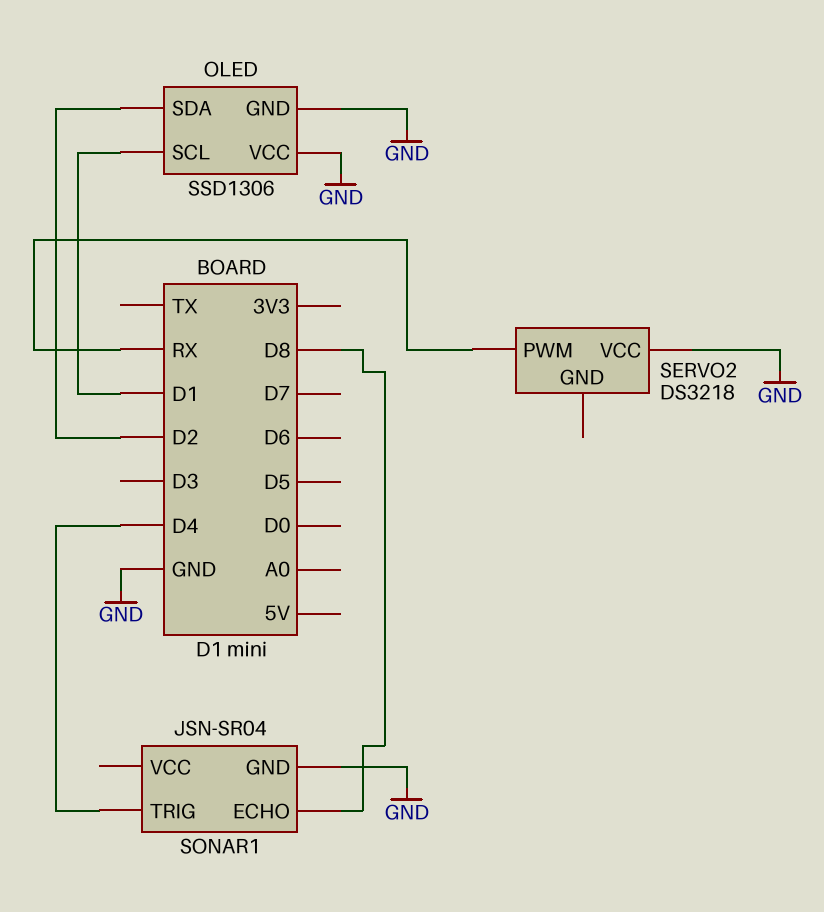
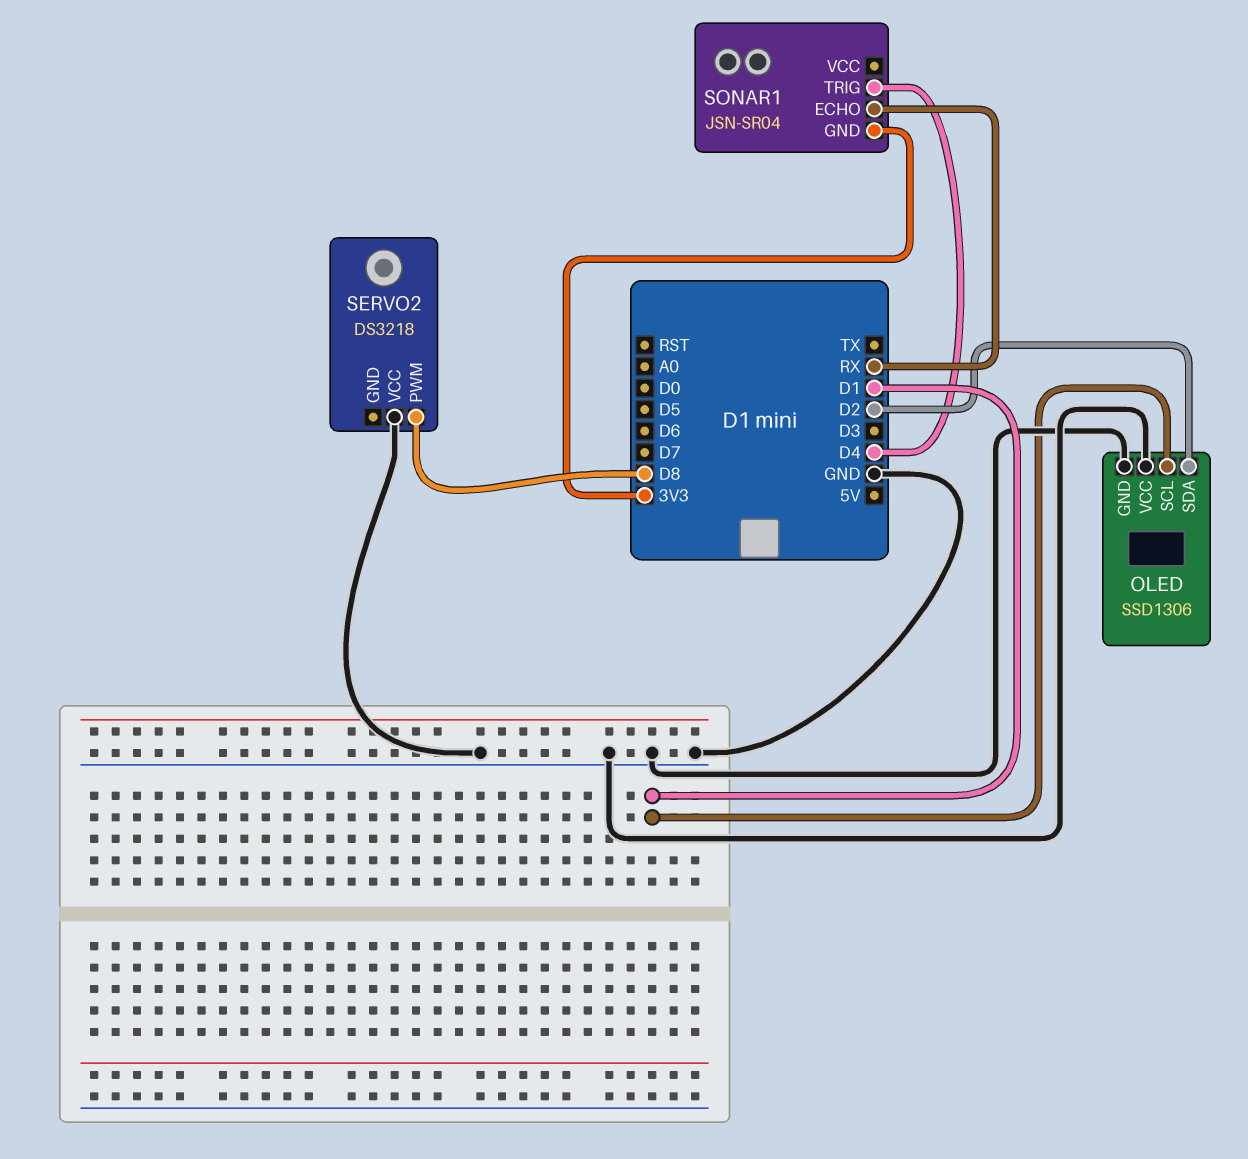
SERVO2 pin PWM: RX -> D8
SONAR1 pin ECHO: D8 -> RX
SONAR1 pin GND: GND -> 3V3

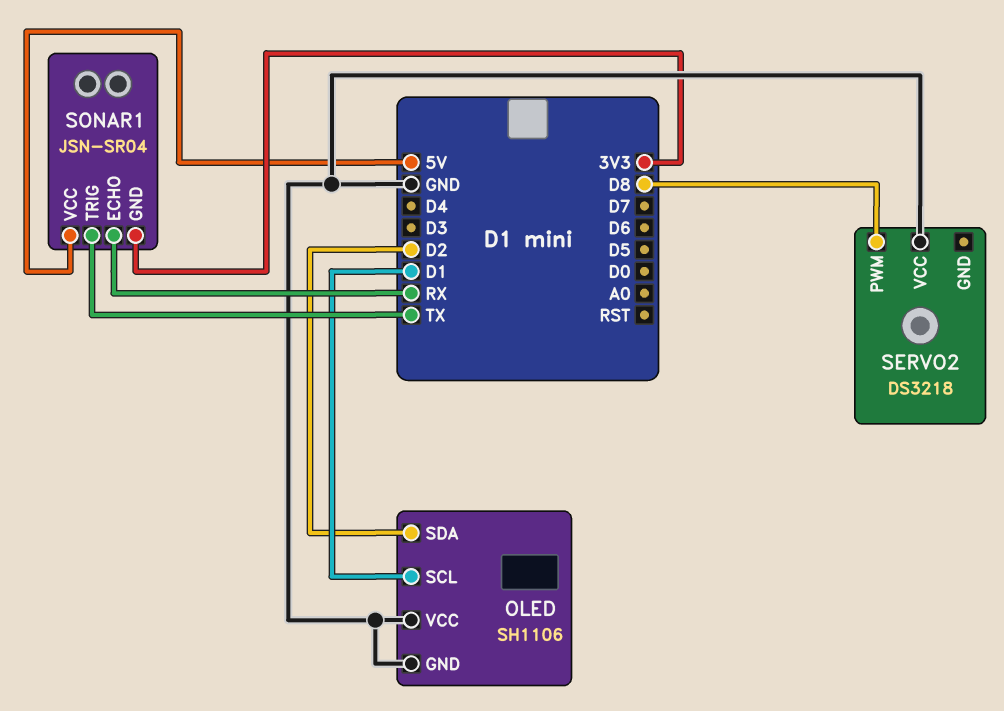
OLED: SSD1306 -> SH1106
SONAR1 pin TRIG: D4 -> TX
SONAR1 pin VCC: none -> 5V

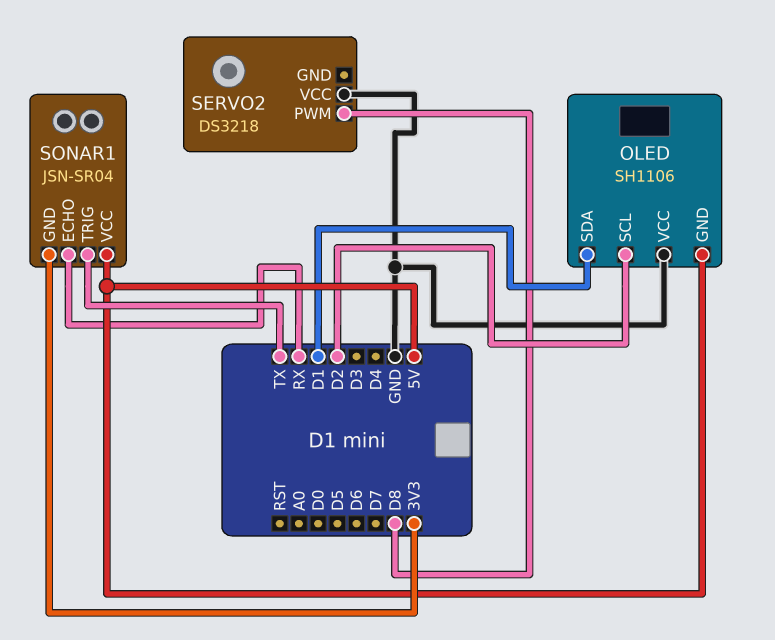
OLED pin GND: GND -> 5V
OLED pin SCL: D1 -> D2
OLED pin SDA: D2 -> D1

